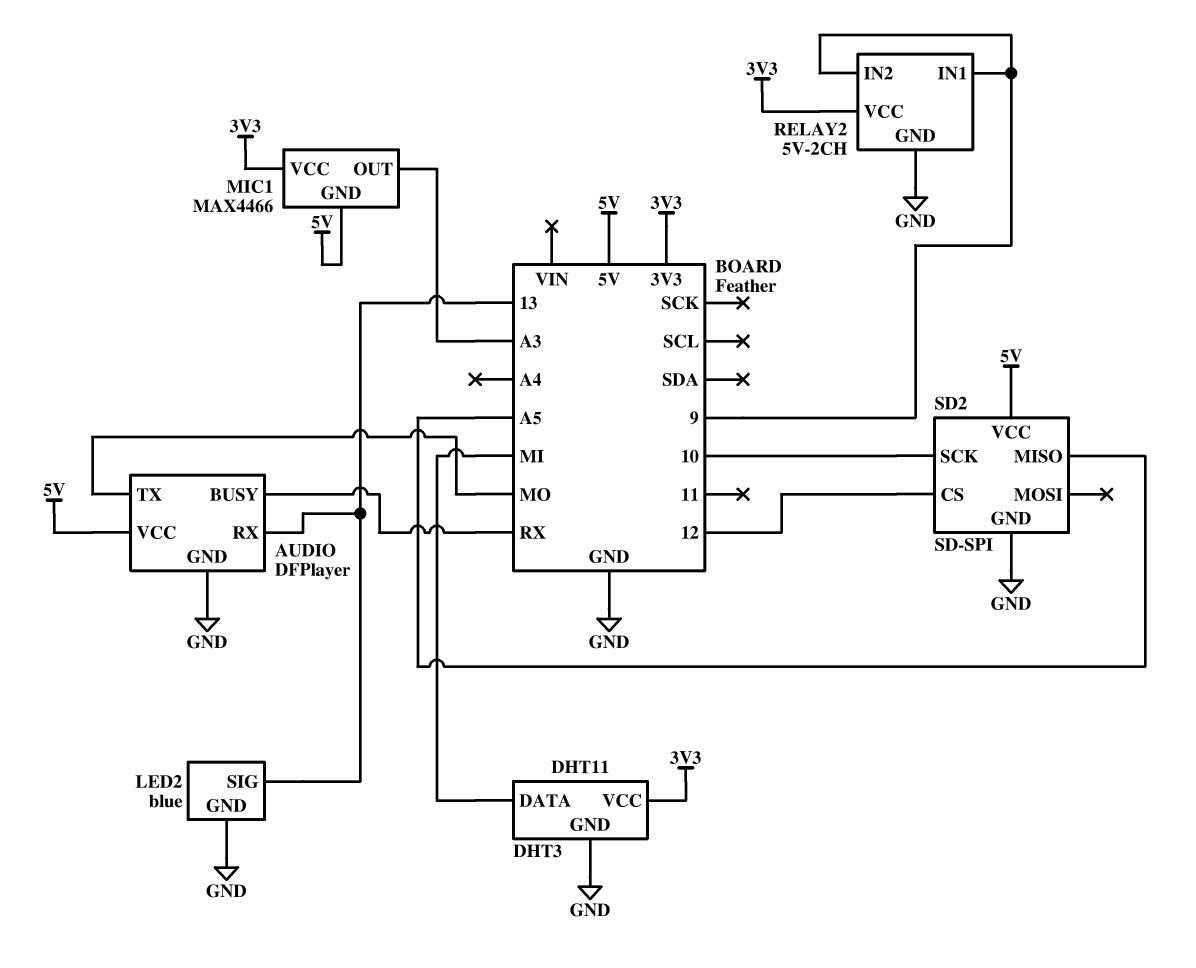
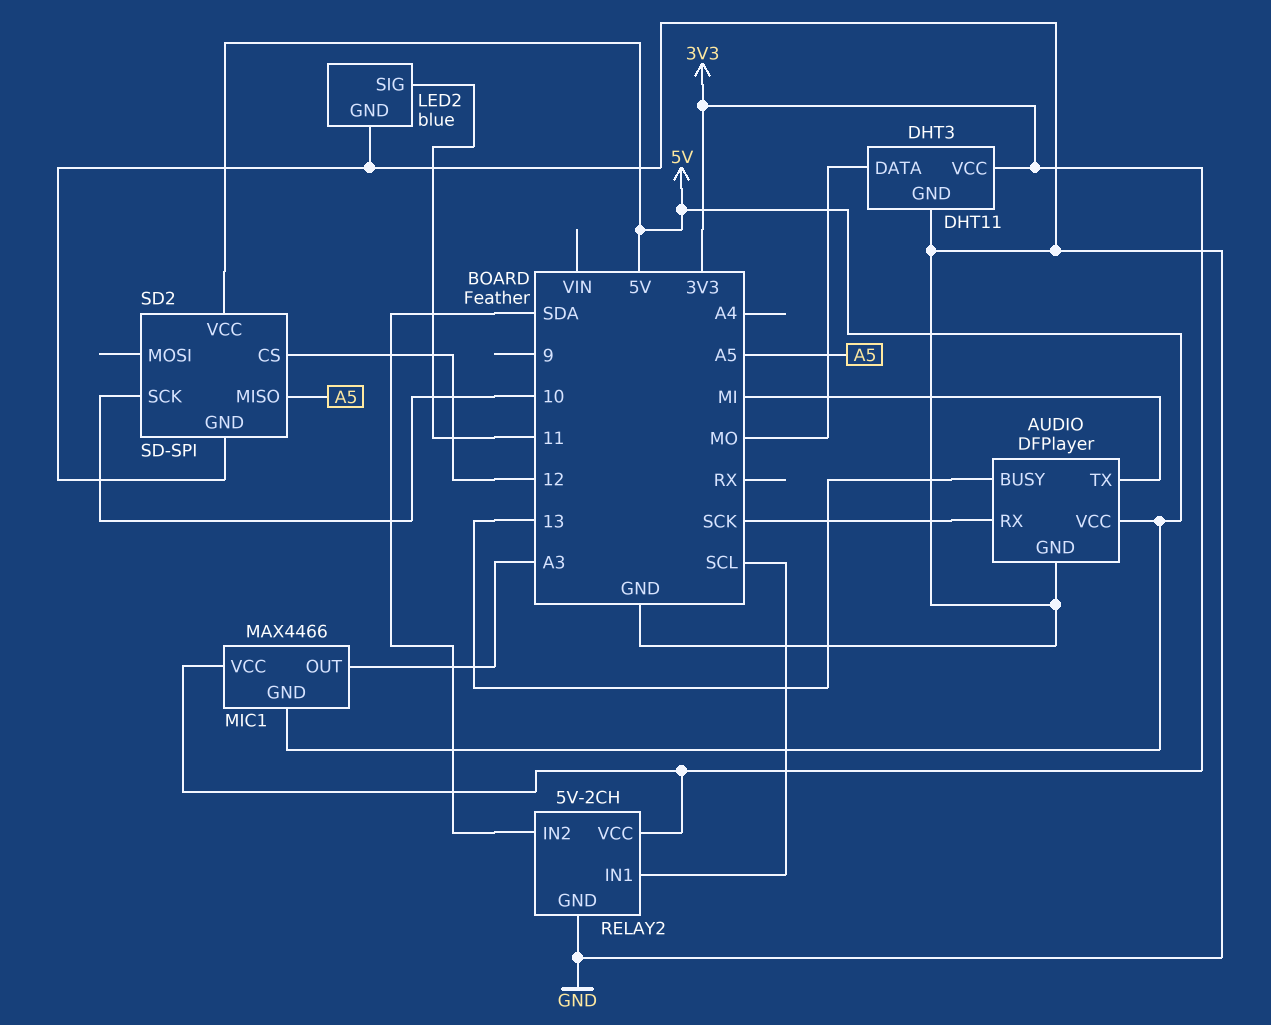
AUDIO pin BUSY: RX -> 13
AUDIO pin RX: 13 -> SCK
AUDIO pin TX: MO -> MI
DHT3 pin DATA: MI -> MO
LED2 pin SIG: 13 -> 11
RELAY2 pin IN1: 9 -> SCL
RELAY2 pin IN2: 9 -> SDA

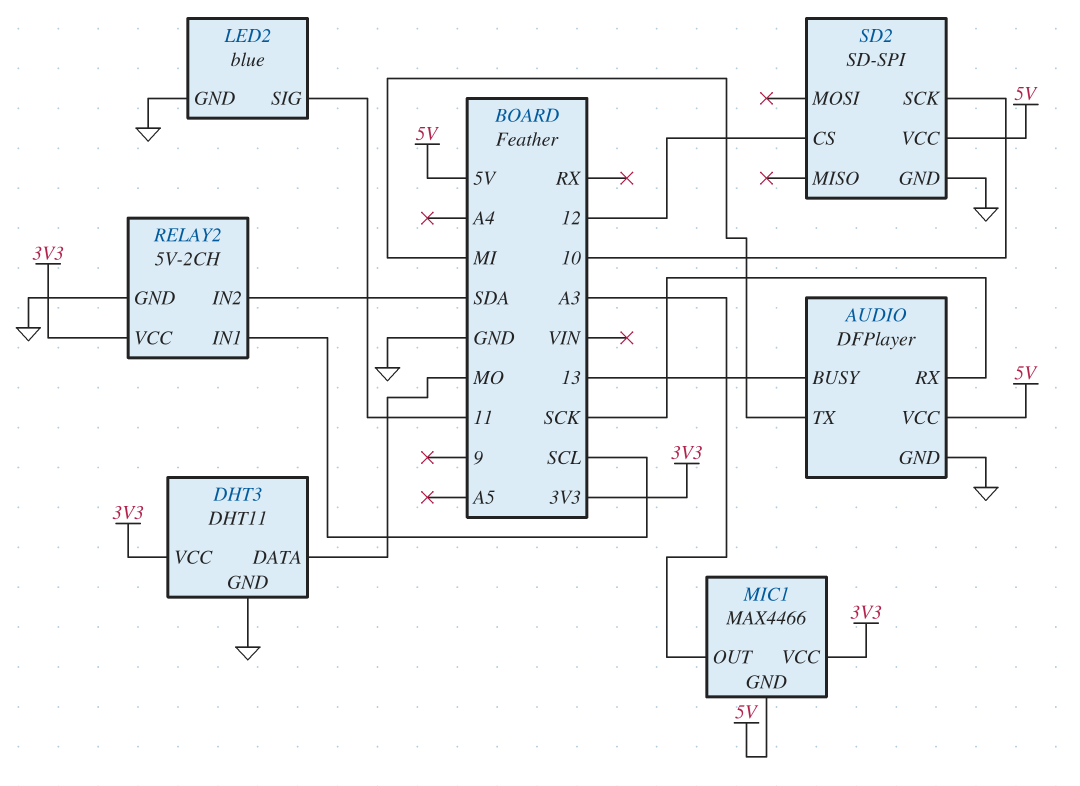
SD2 pin MISO: A5 -> none

